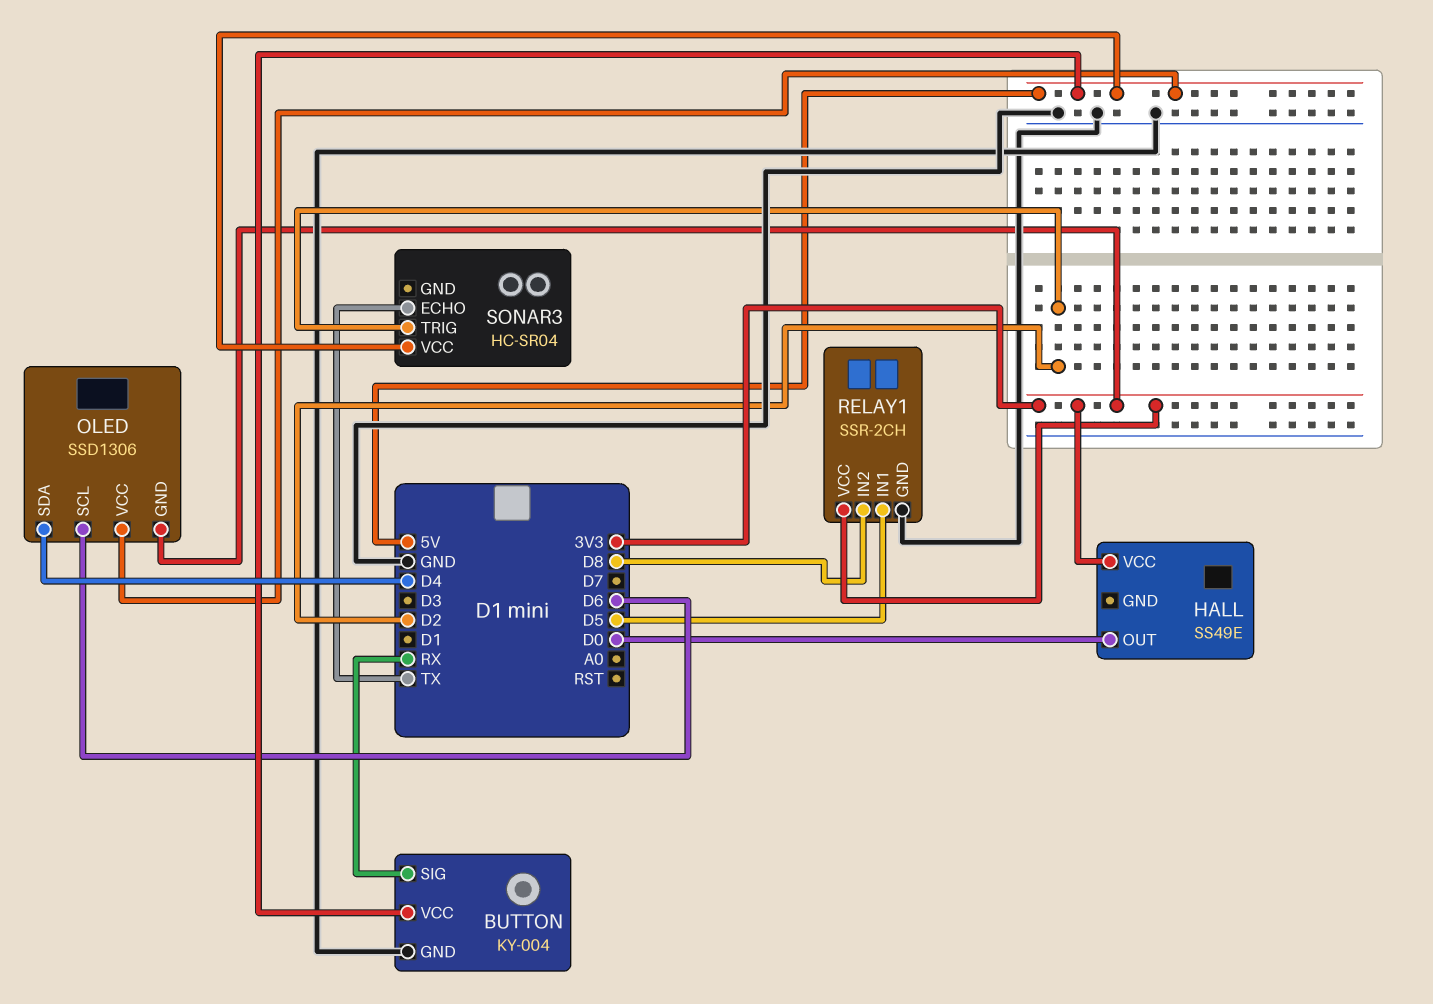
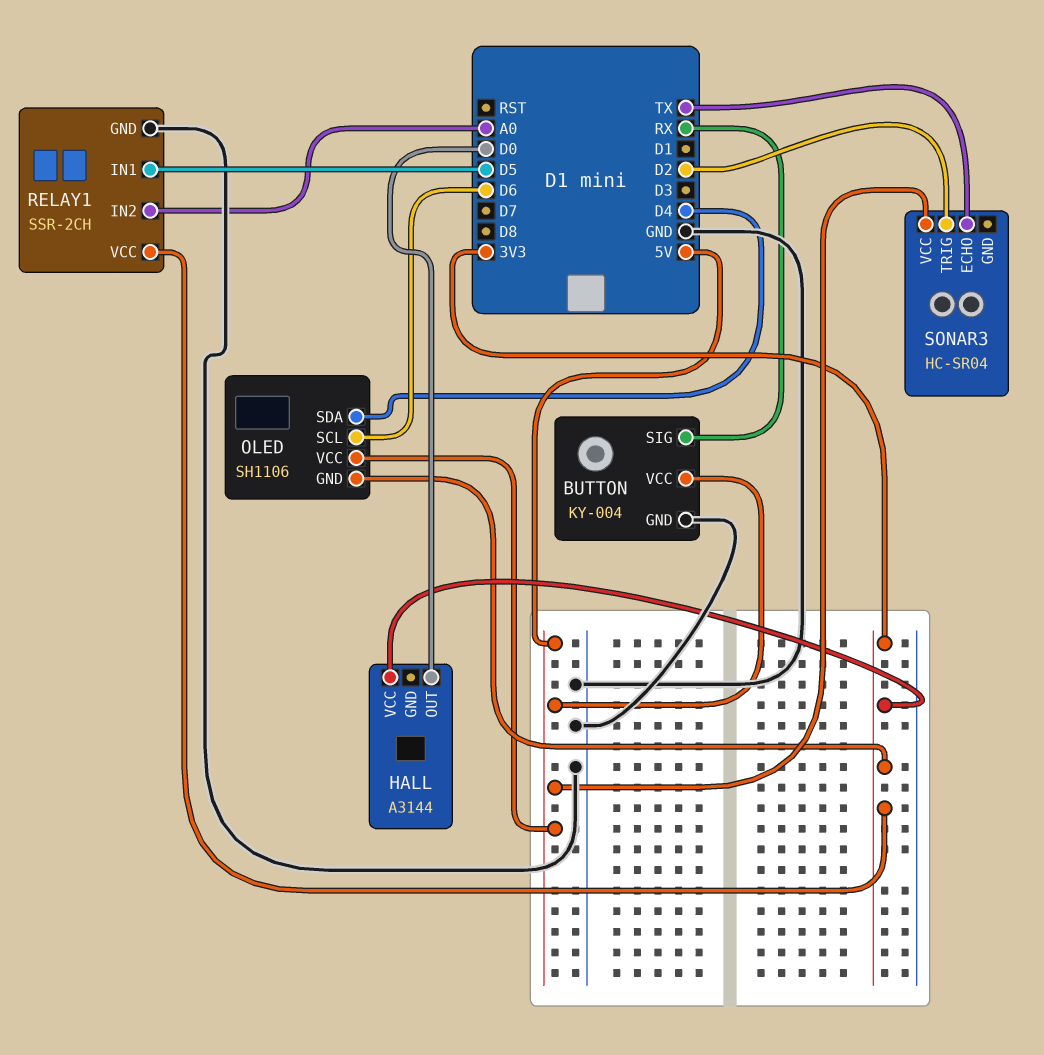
HALL: SS49E -> A3144
OLED: SSD1306 -> SH1106
RELAY1 pin IN2: D8 -> A0

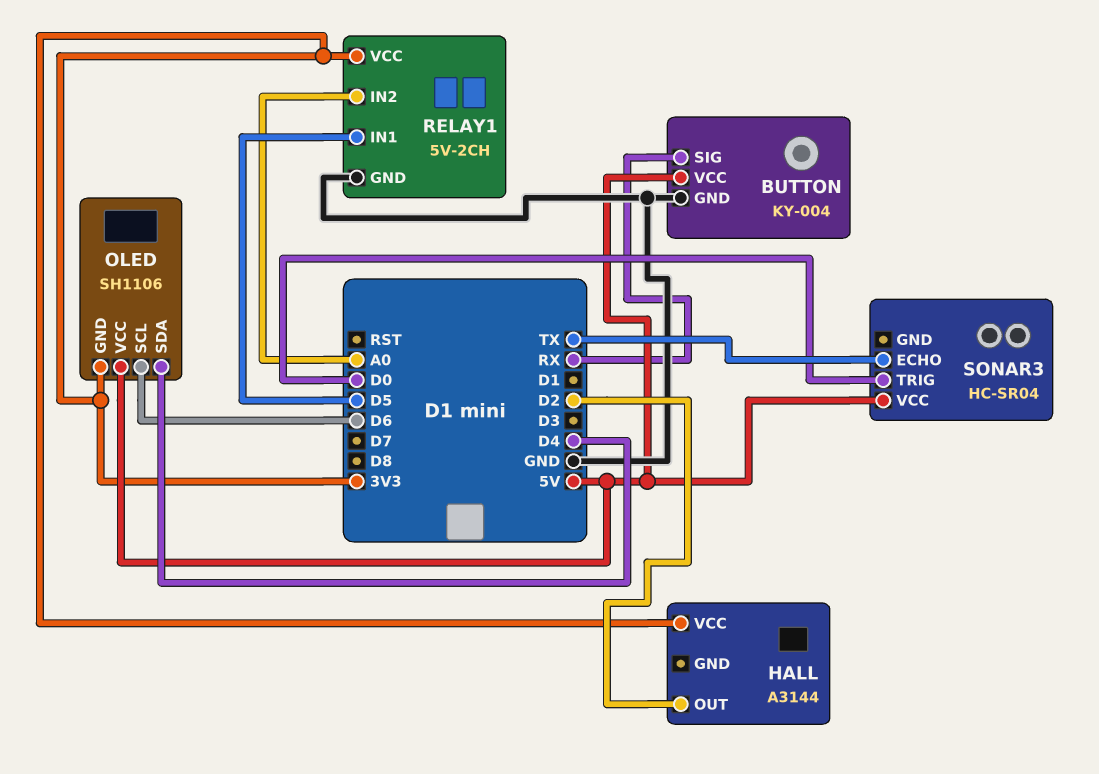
HALL pin OUT: D0 -> D2
RELAY1: SSR-2CH -> 5V-2CH
SONAR3 pin TRIG: D2 -> D0

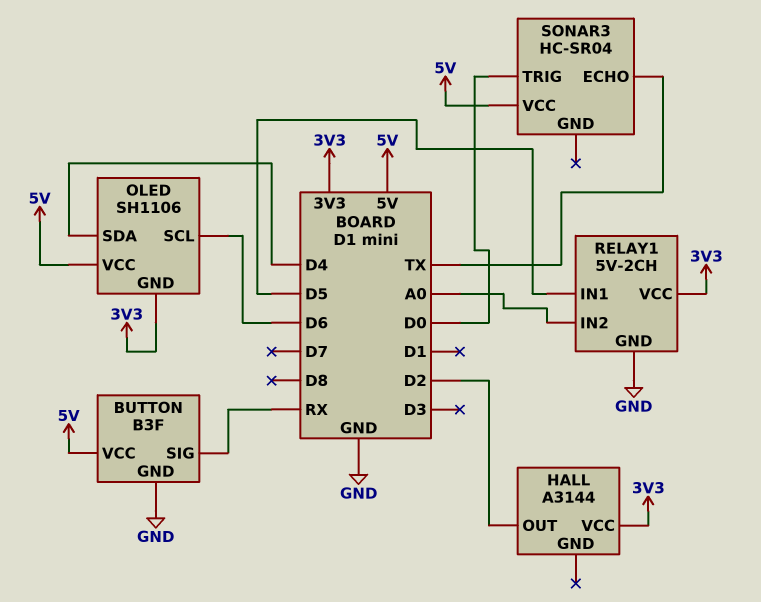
BUTTON: KY-004 -> B3F

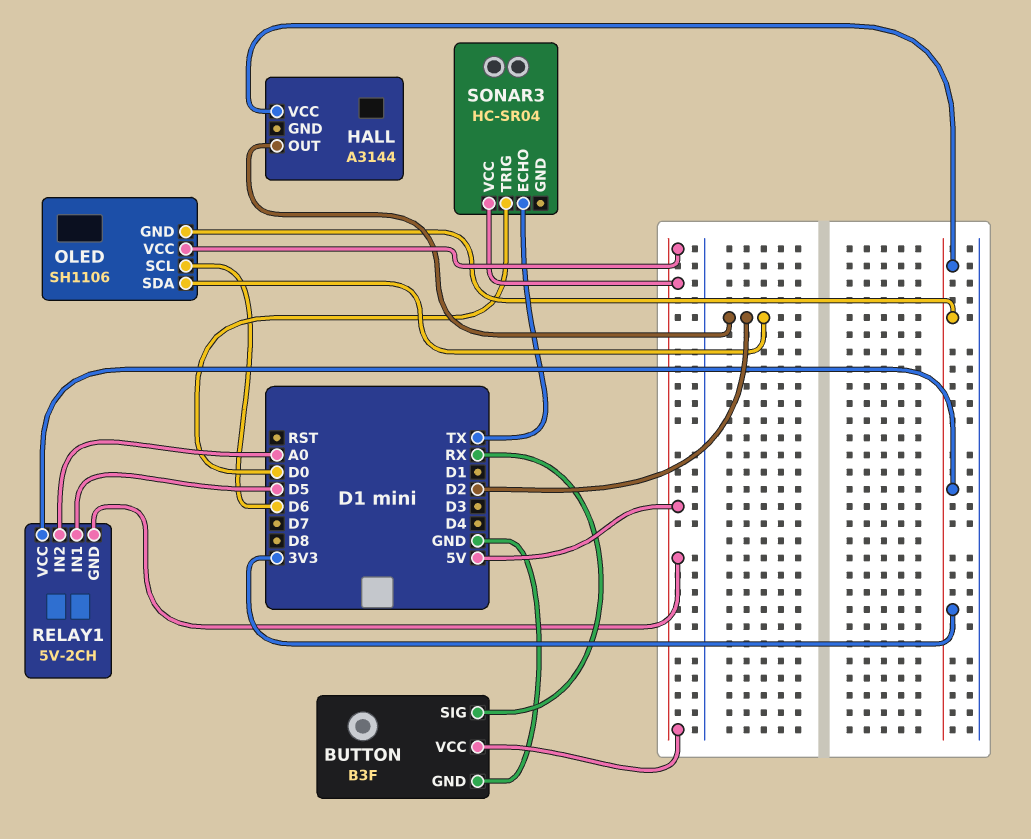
OLED pin SDA: D4 -> D2
RELAY1 pin GND: GND -> 5V

